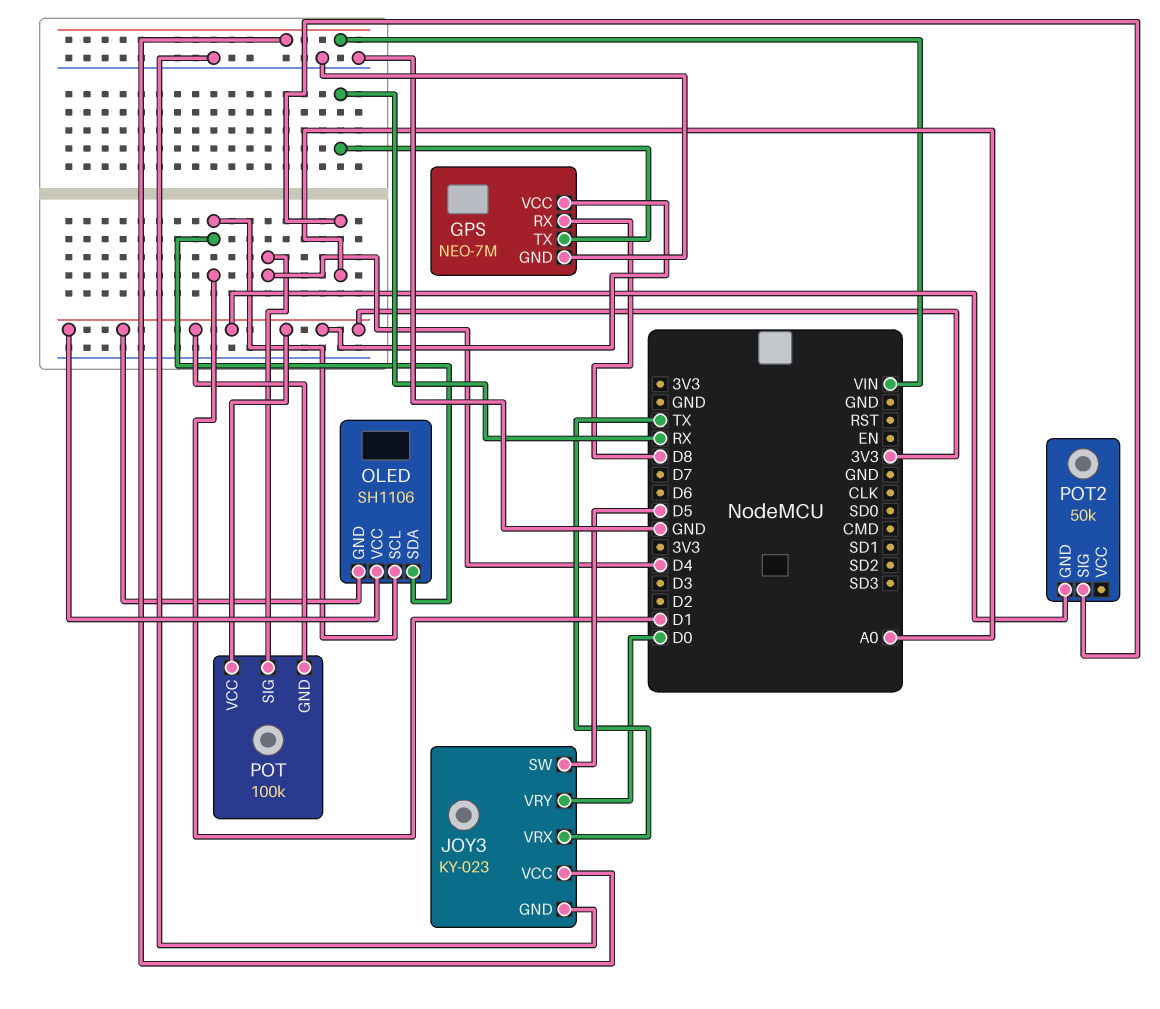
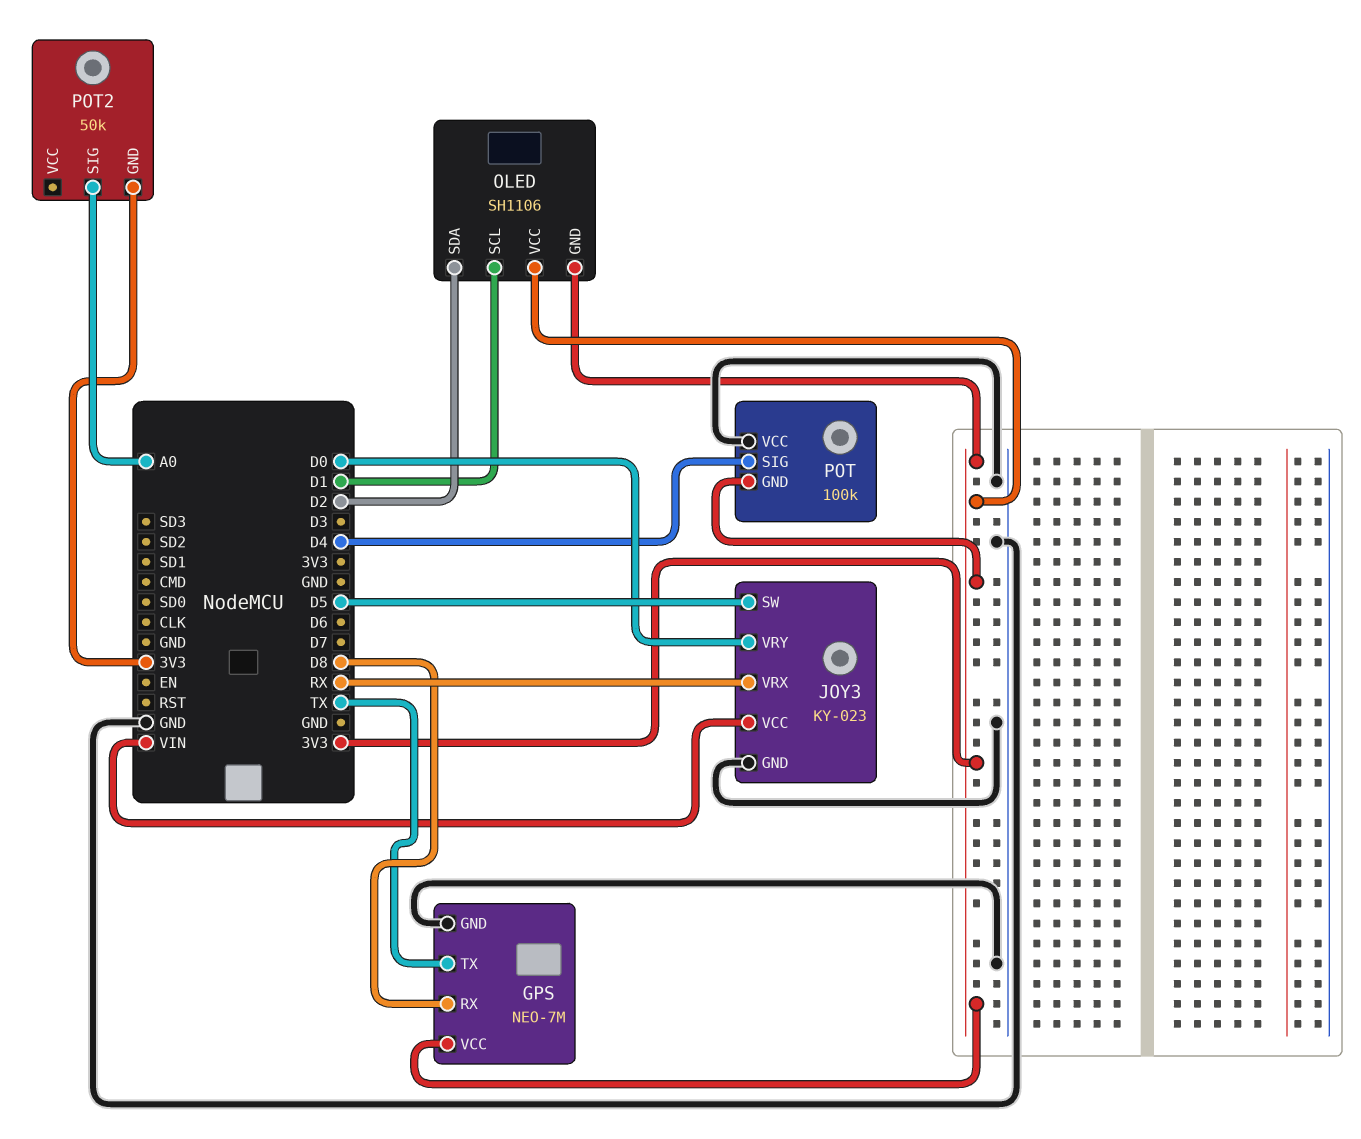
GPS pin TX: RX -> TX
JOY3 pin VRX: TX -> RX
OLED pin SDA: D1 -> D2
POT pin VCC: 3V3 -> GND

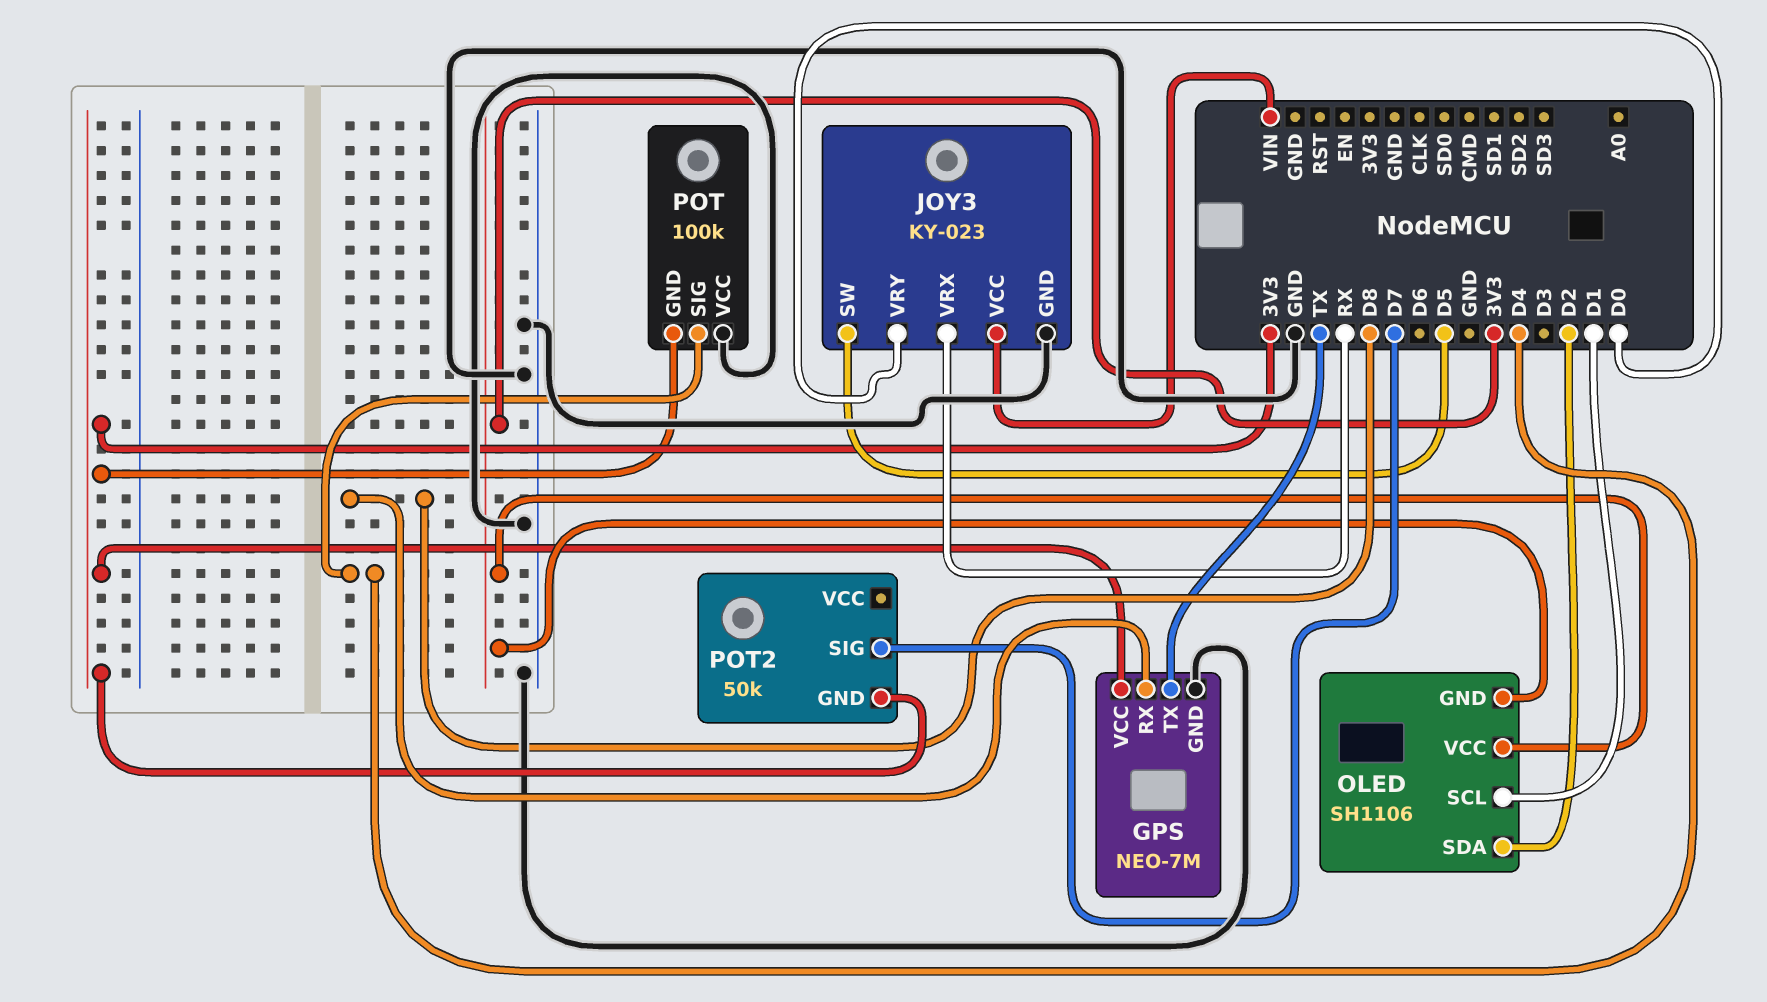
POT2 pin SIG: A0 -> D7

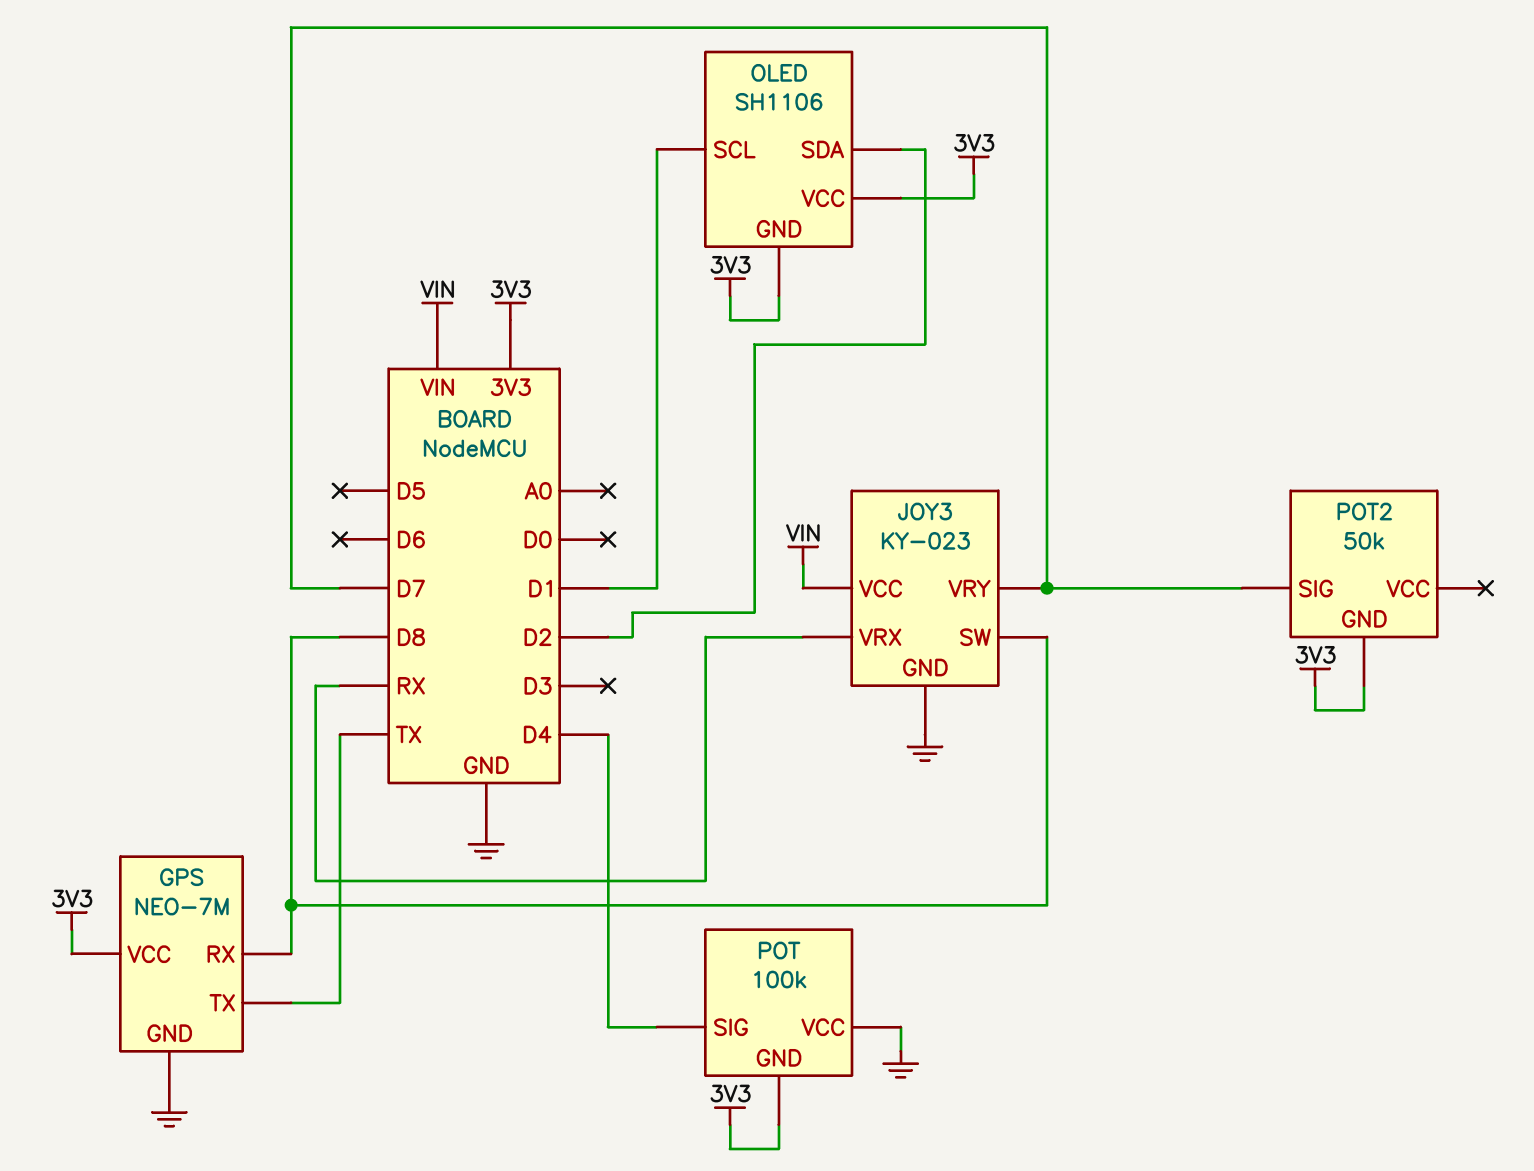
JOY3 pin SW: D5 -> D8
JOY3 pin VRY: D0 -> D7

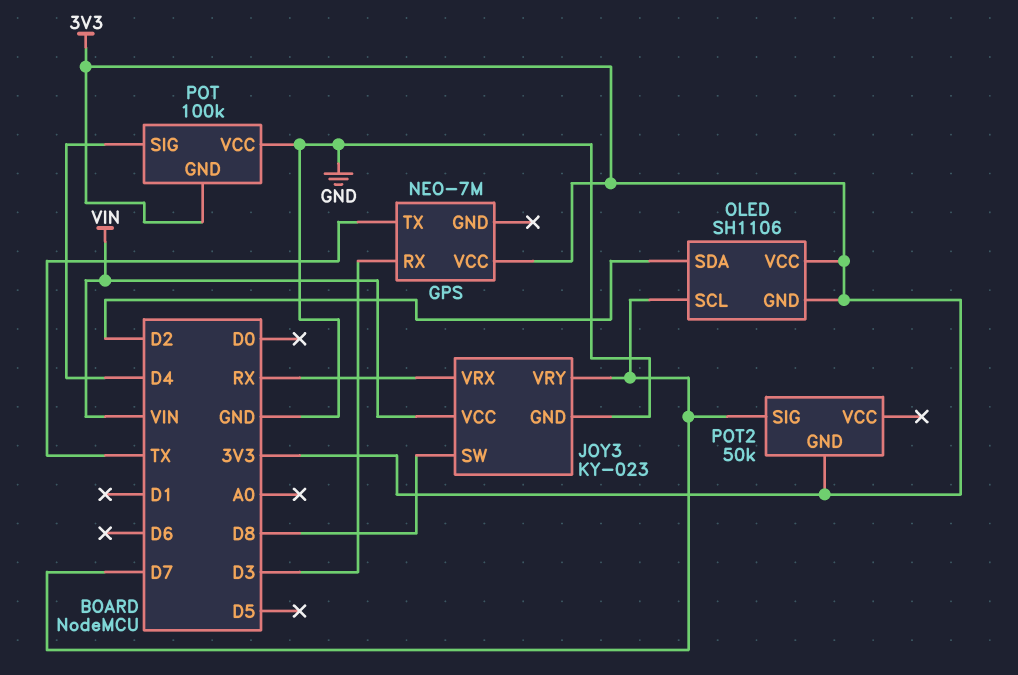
GPS pin GND: GND -> none
GPS pin RX: D8 -> D3
OLED pin SCL: D1 -> D7

